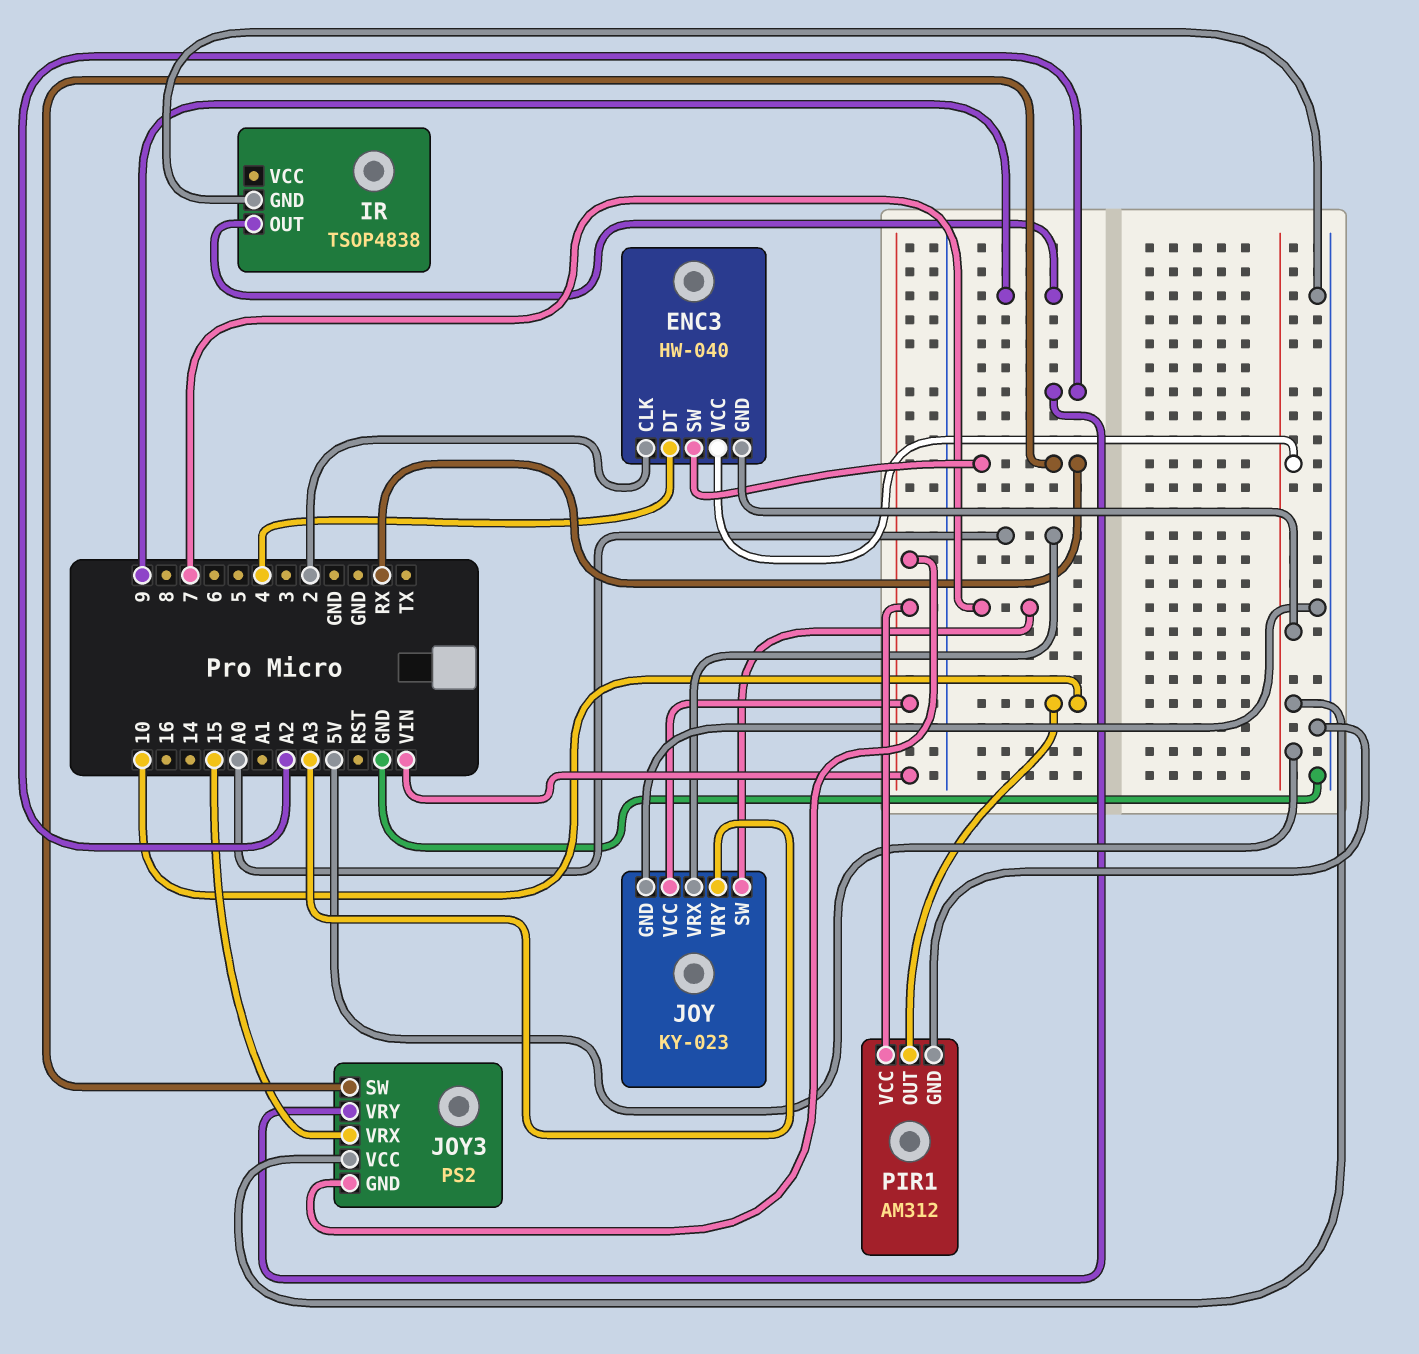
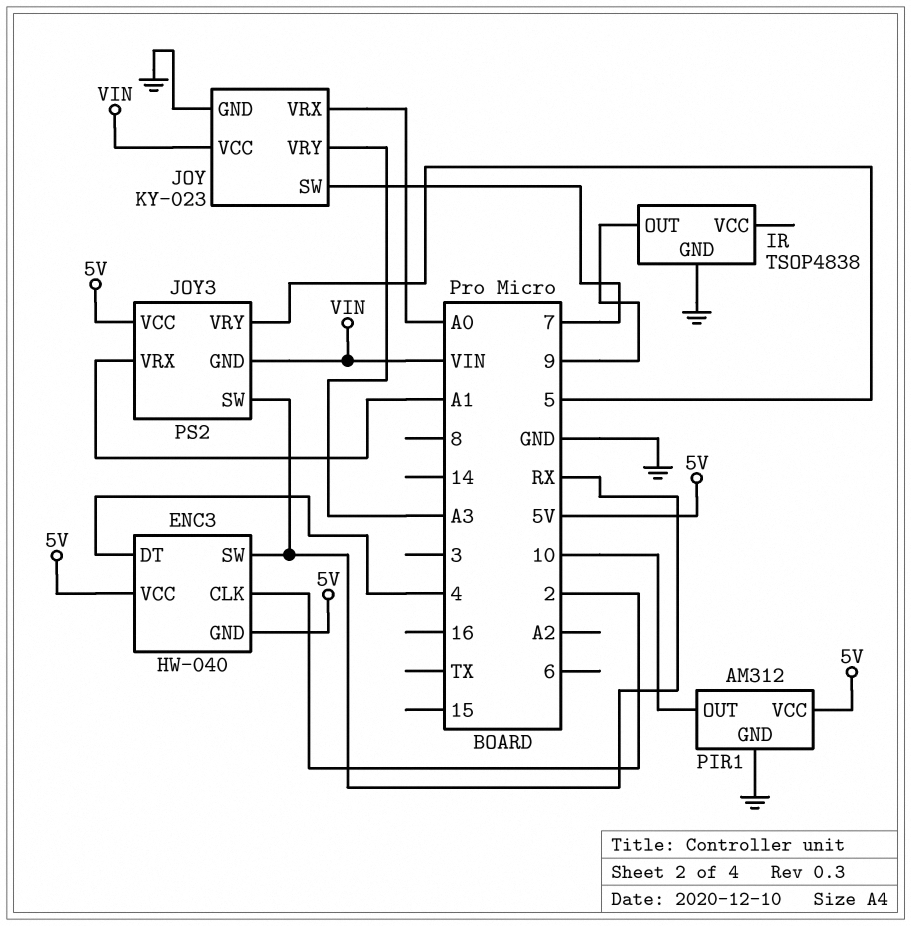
JOY3 pin VRX: 15 -> A1
JOY3 pin VRY: A2 -> 5
PIR1 pin VCC: VIN -> 5V

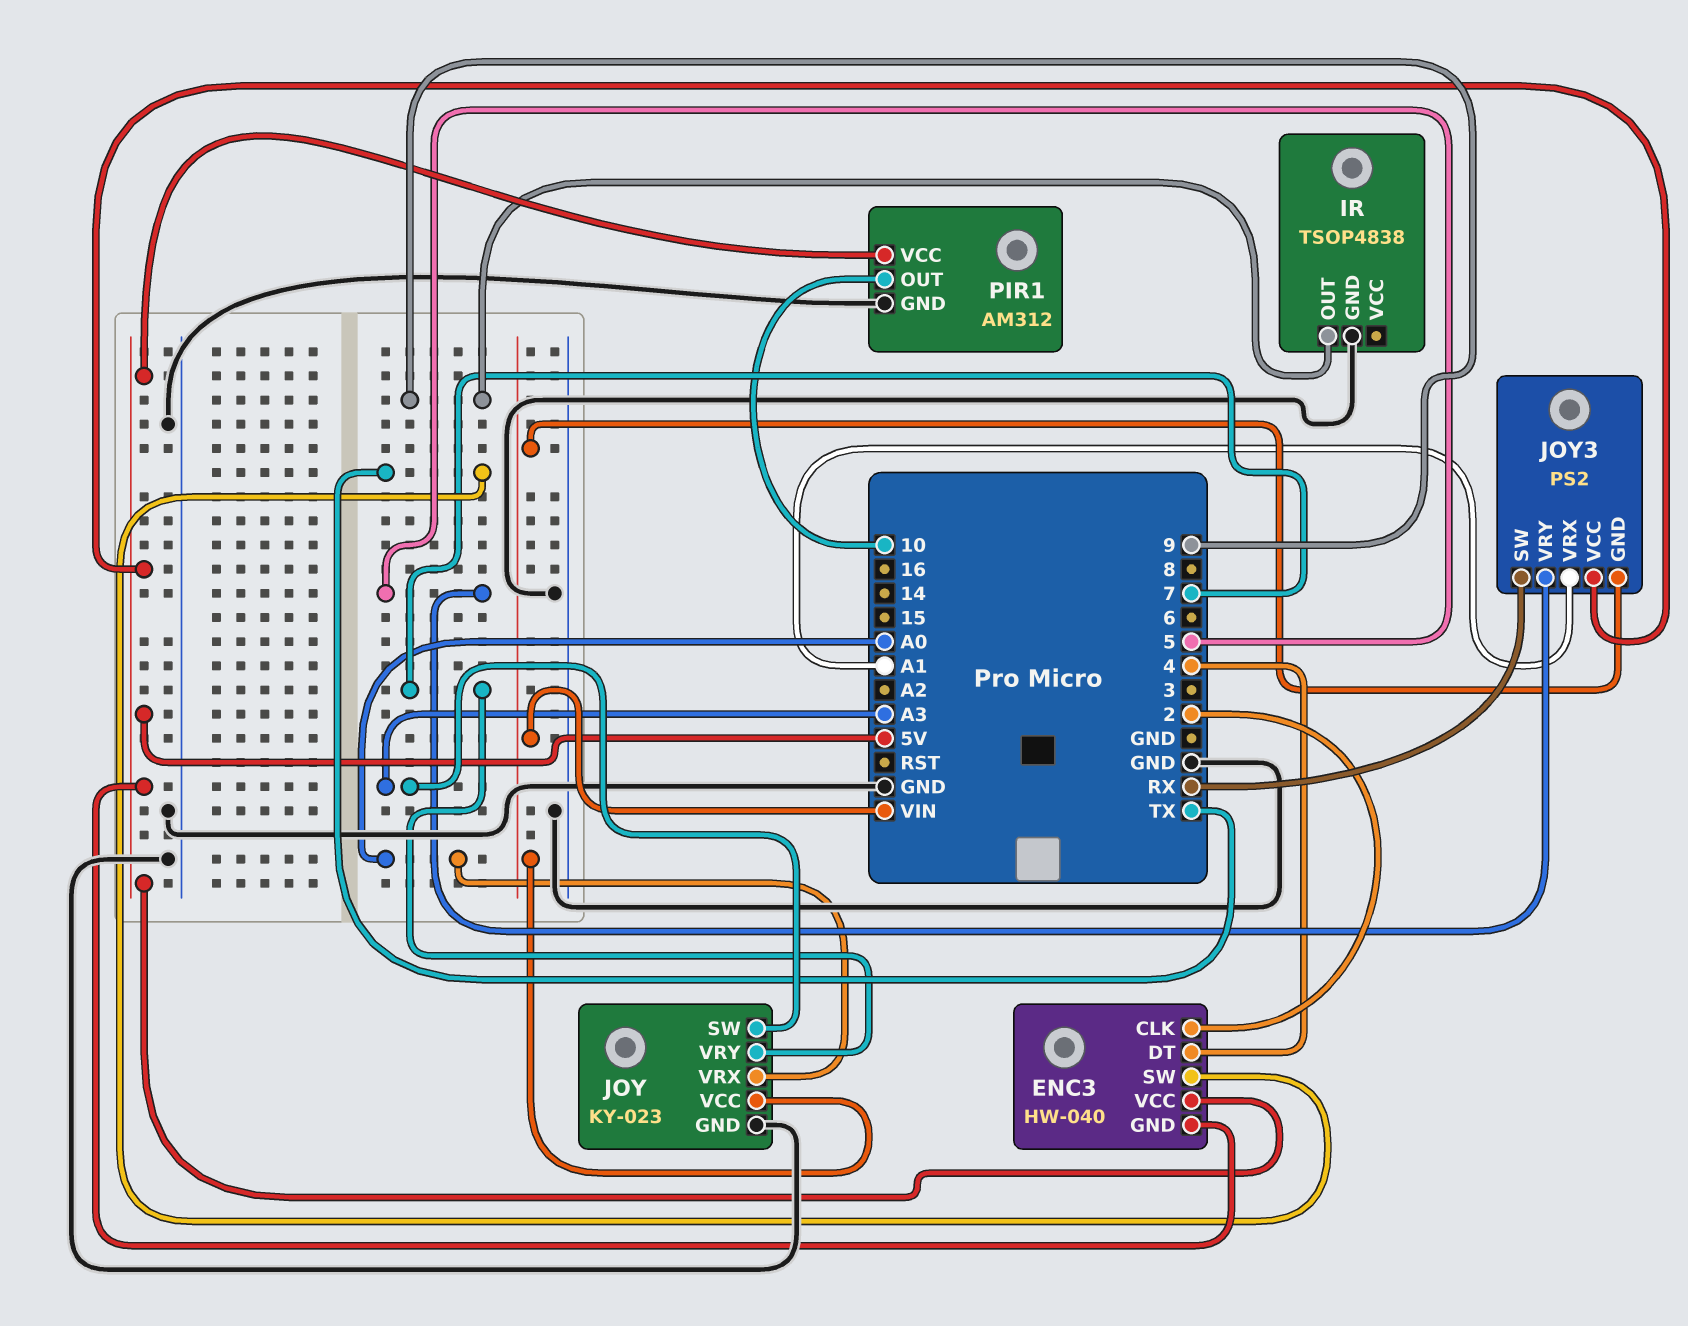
ENC3 pin SW: RX -> TX
JOY pin SW: 7 -> A3
JOY pin VRY: A3 -> 7

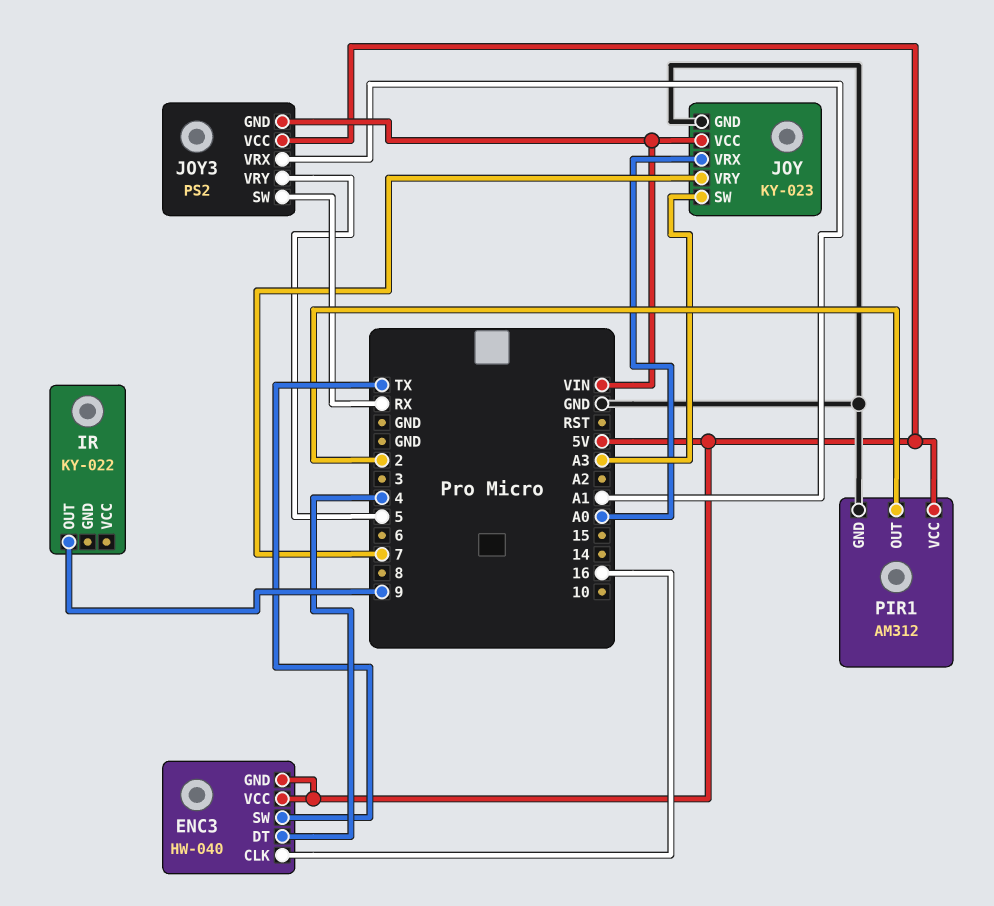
ENC3 pin CLK: 2 -> 16
IR: TSOP4838 -> KY-022
IR pin GND: GND -> none
PIR1 pin OUT: 10 -> 2

